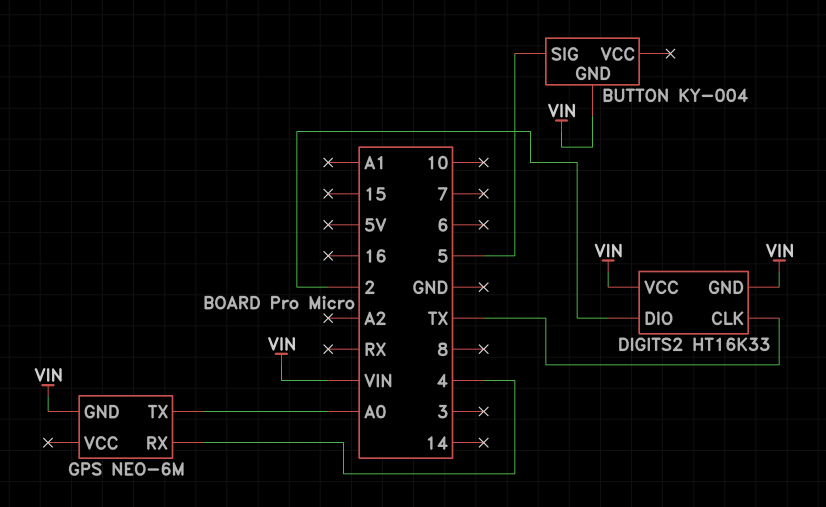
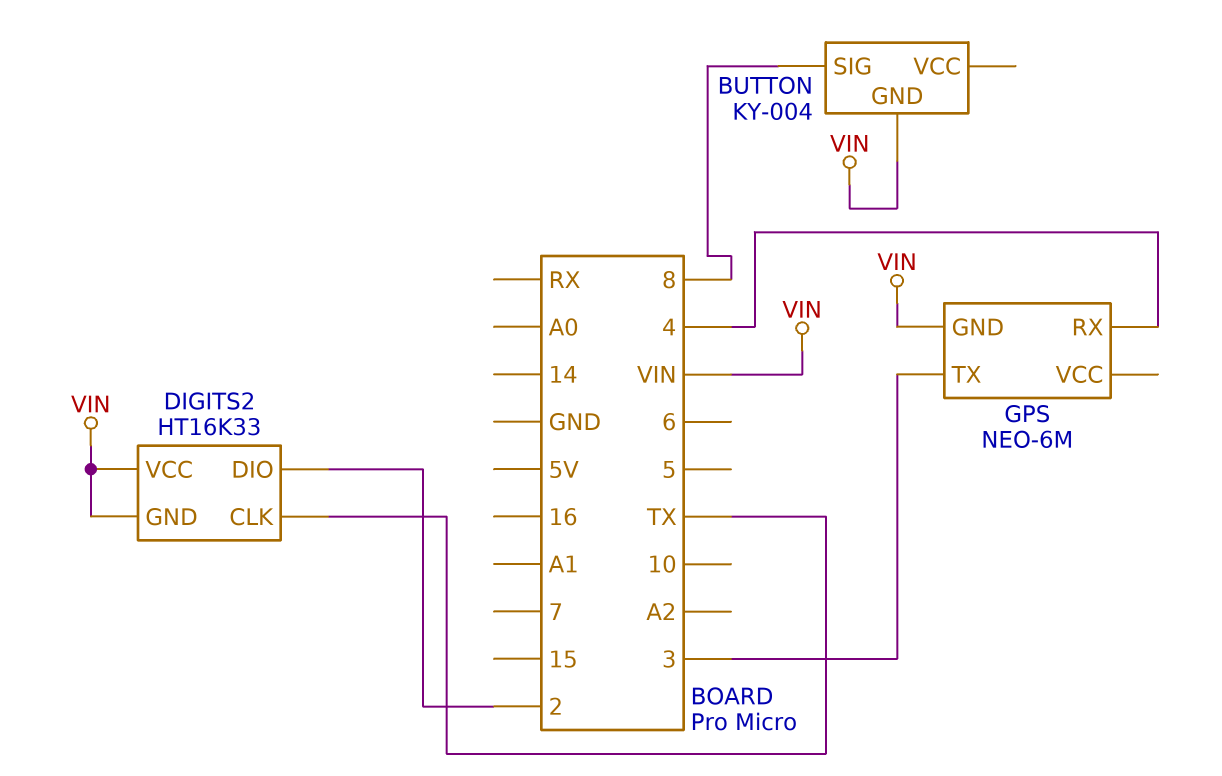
BUTTON pin SIG: 5 -> 8
GPS pin TX: A0 -> 3

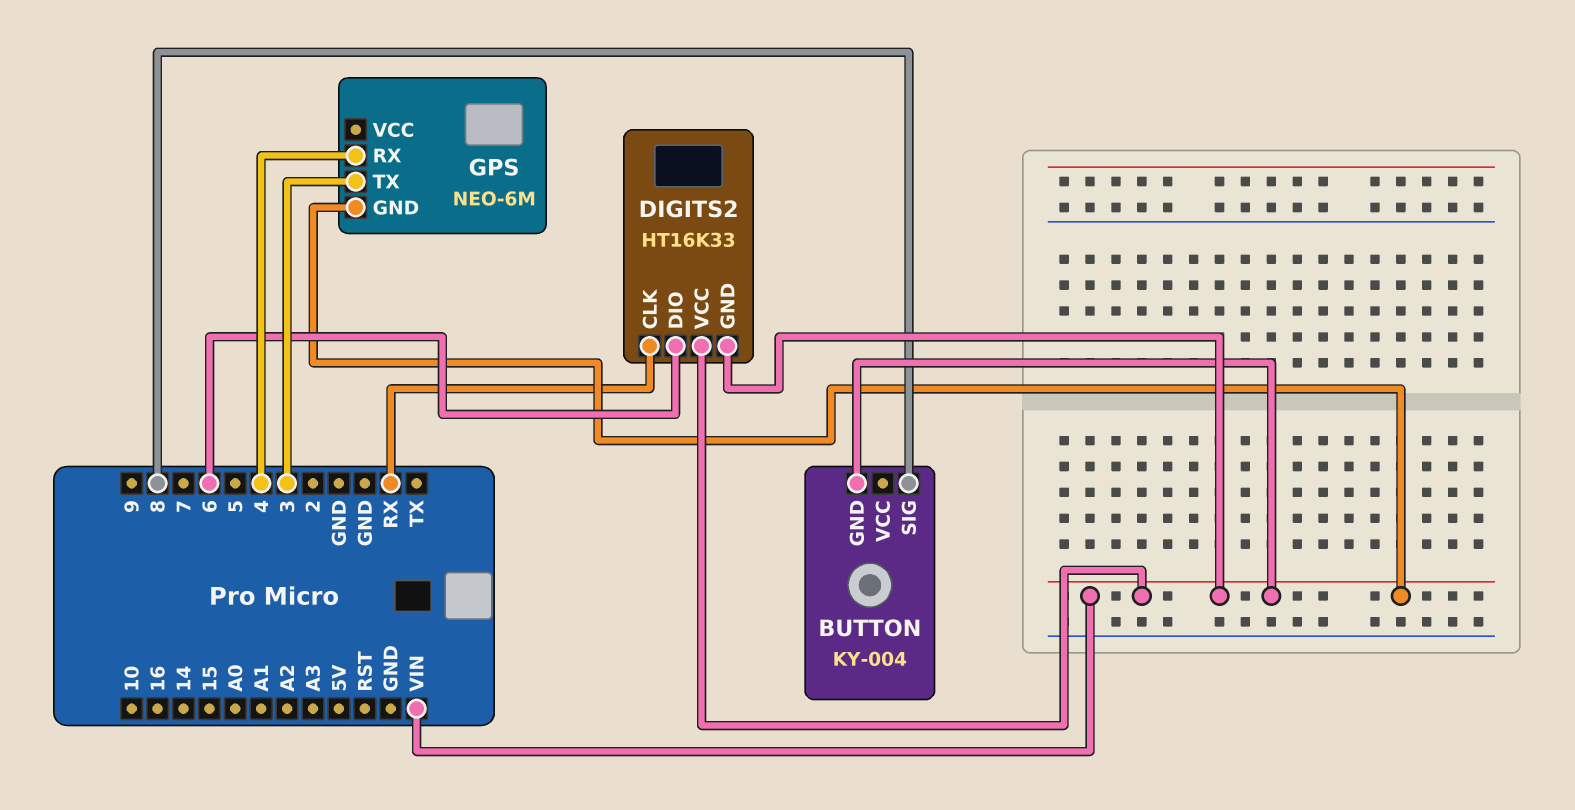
DIGITS2 pin CLK: TX -> RX
DIGITS2 pin DIO: 2 -> 6

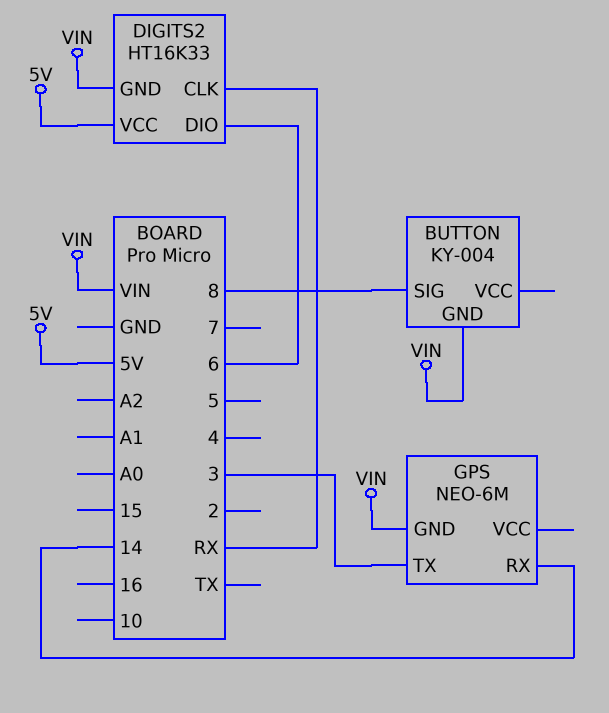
DIGITS2 pin VCC: VIN -> 5V
GPS pin RX: 4 -> 14

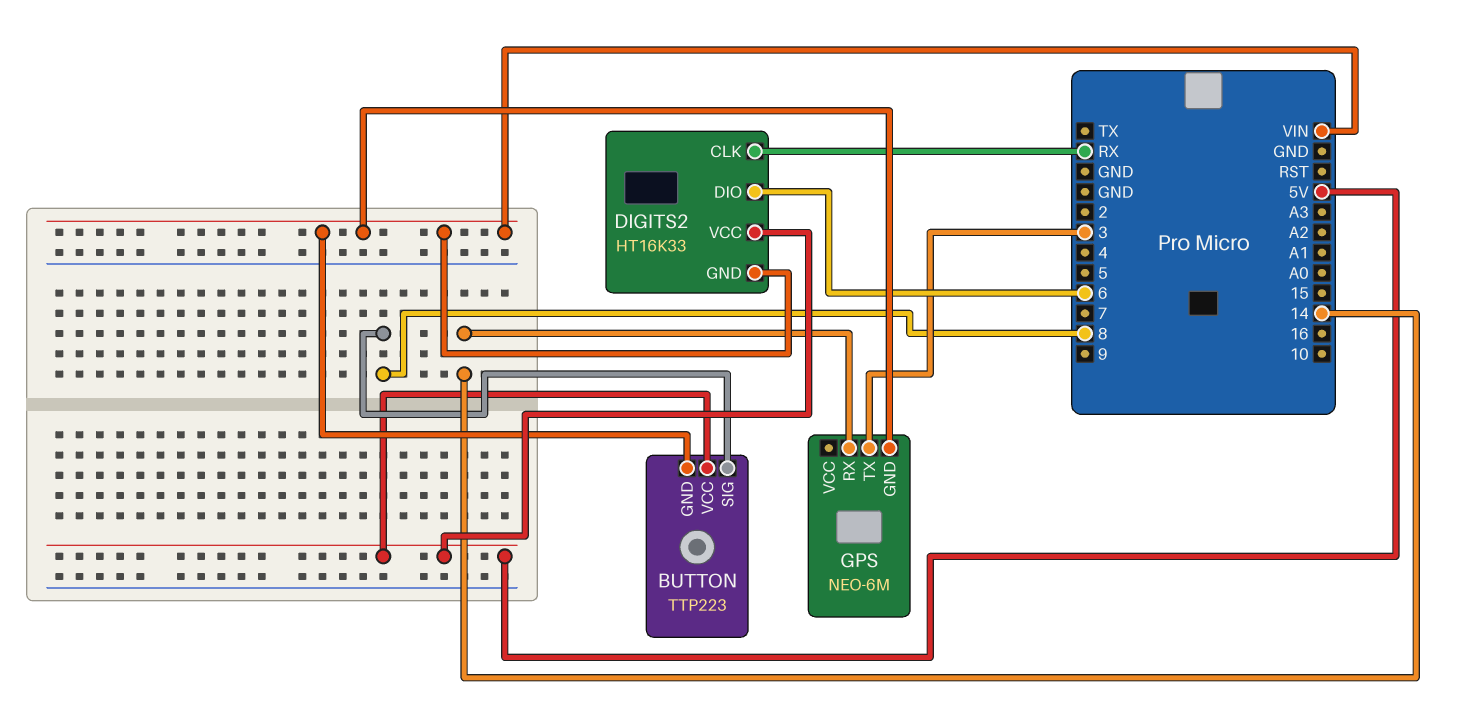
BUTTON: KY-004 -> TTP223
BUTTON pin VCC: none -> 5V

